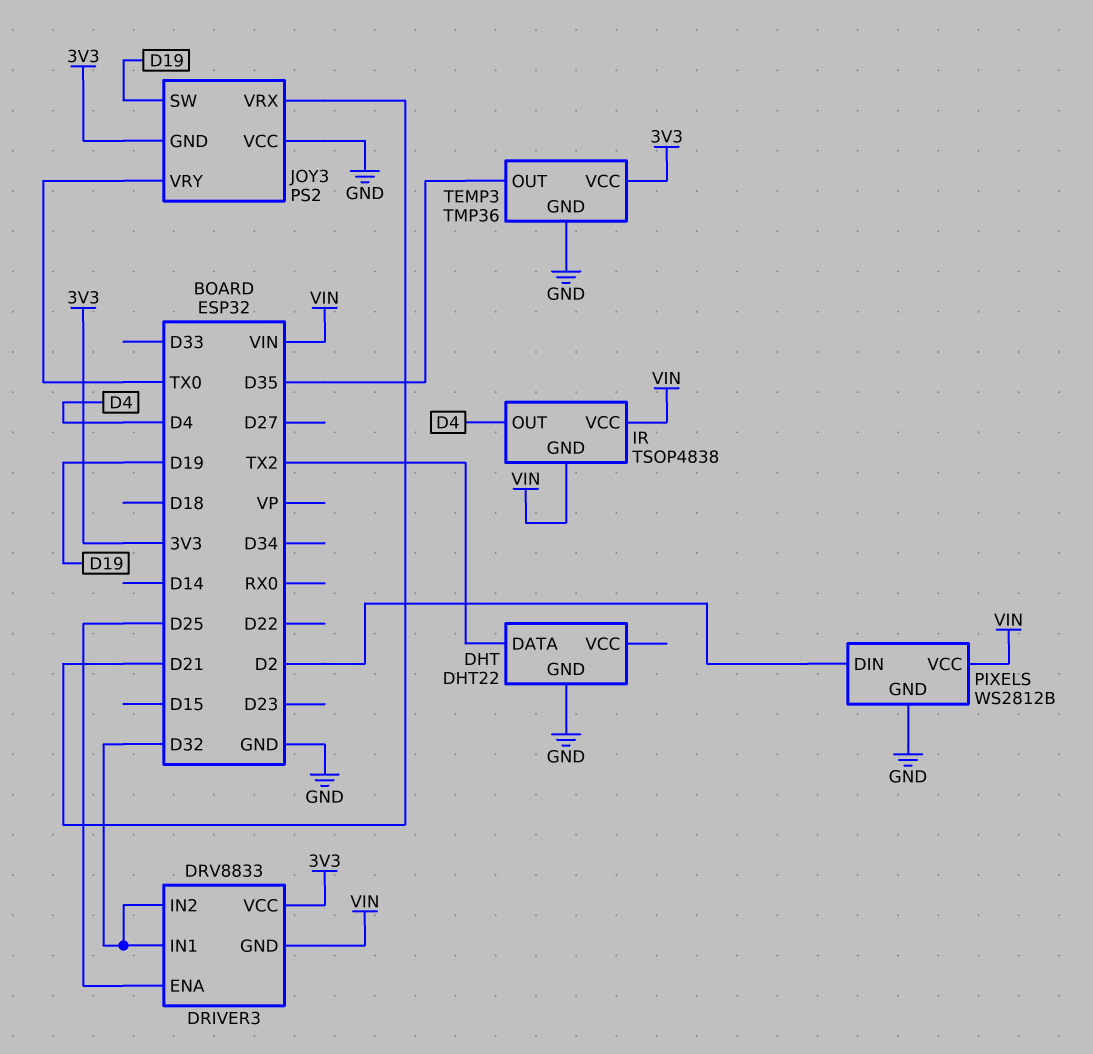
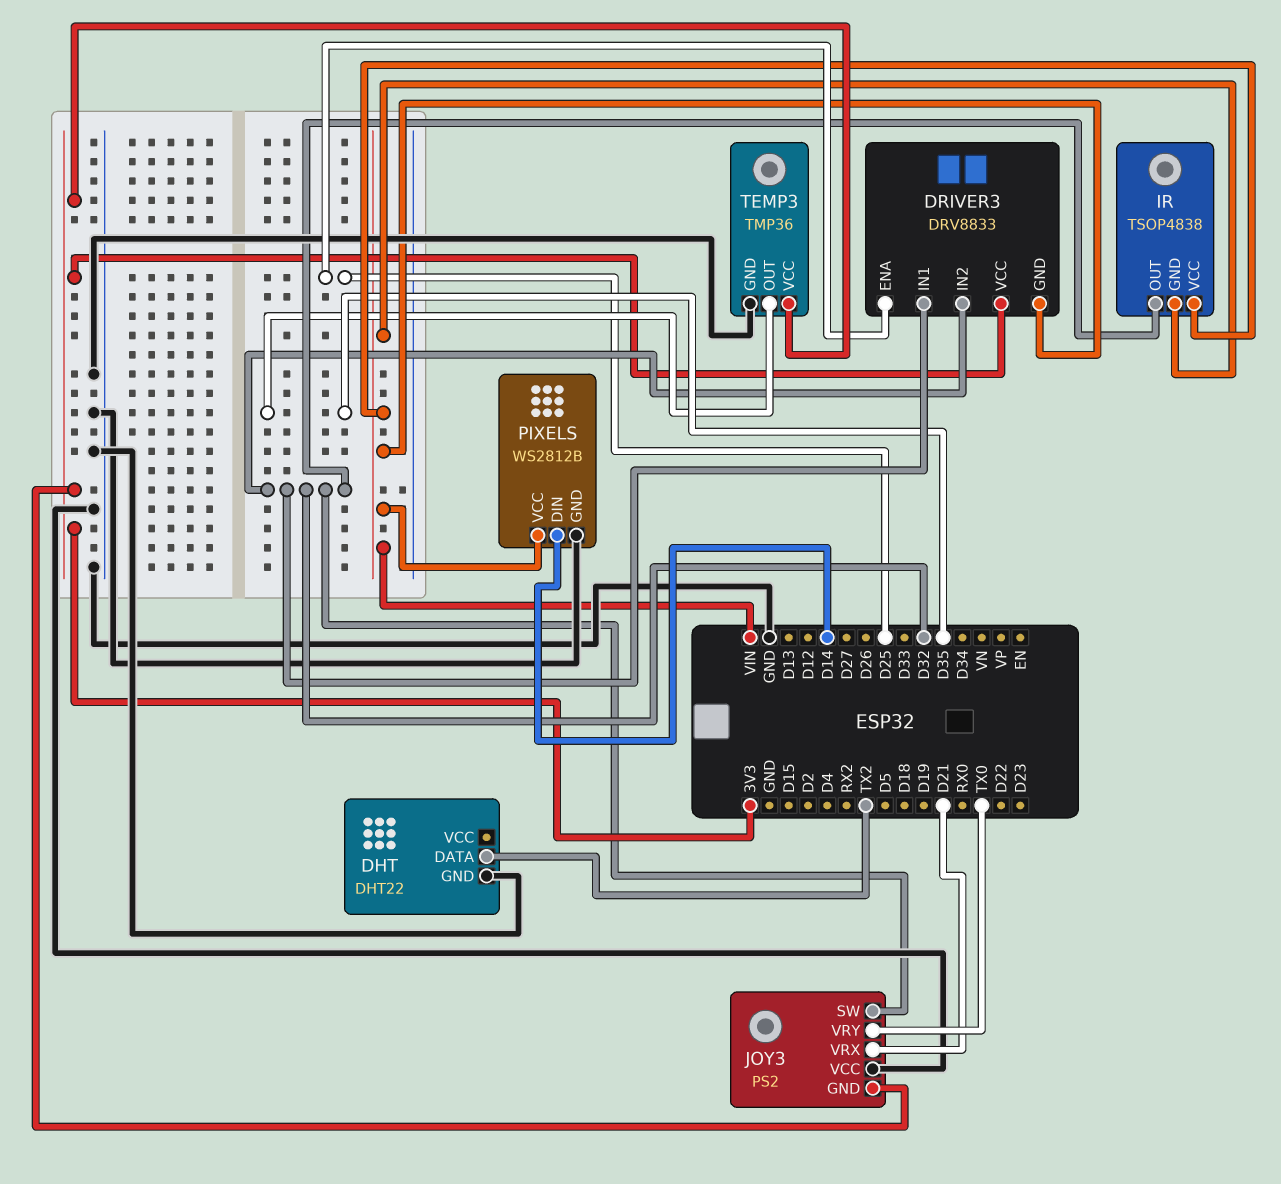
IR pin OUT: D4 -> D32
JOY3 pin SW: D19 -> D32
PIXELS pin DIN: D2 -> D14

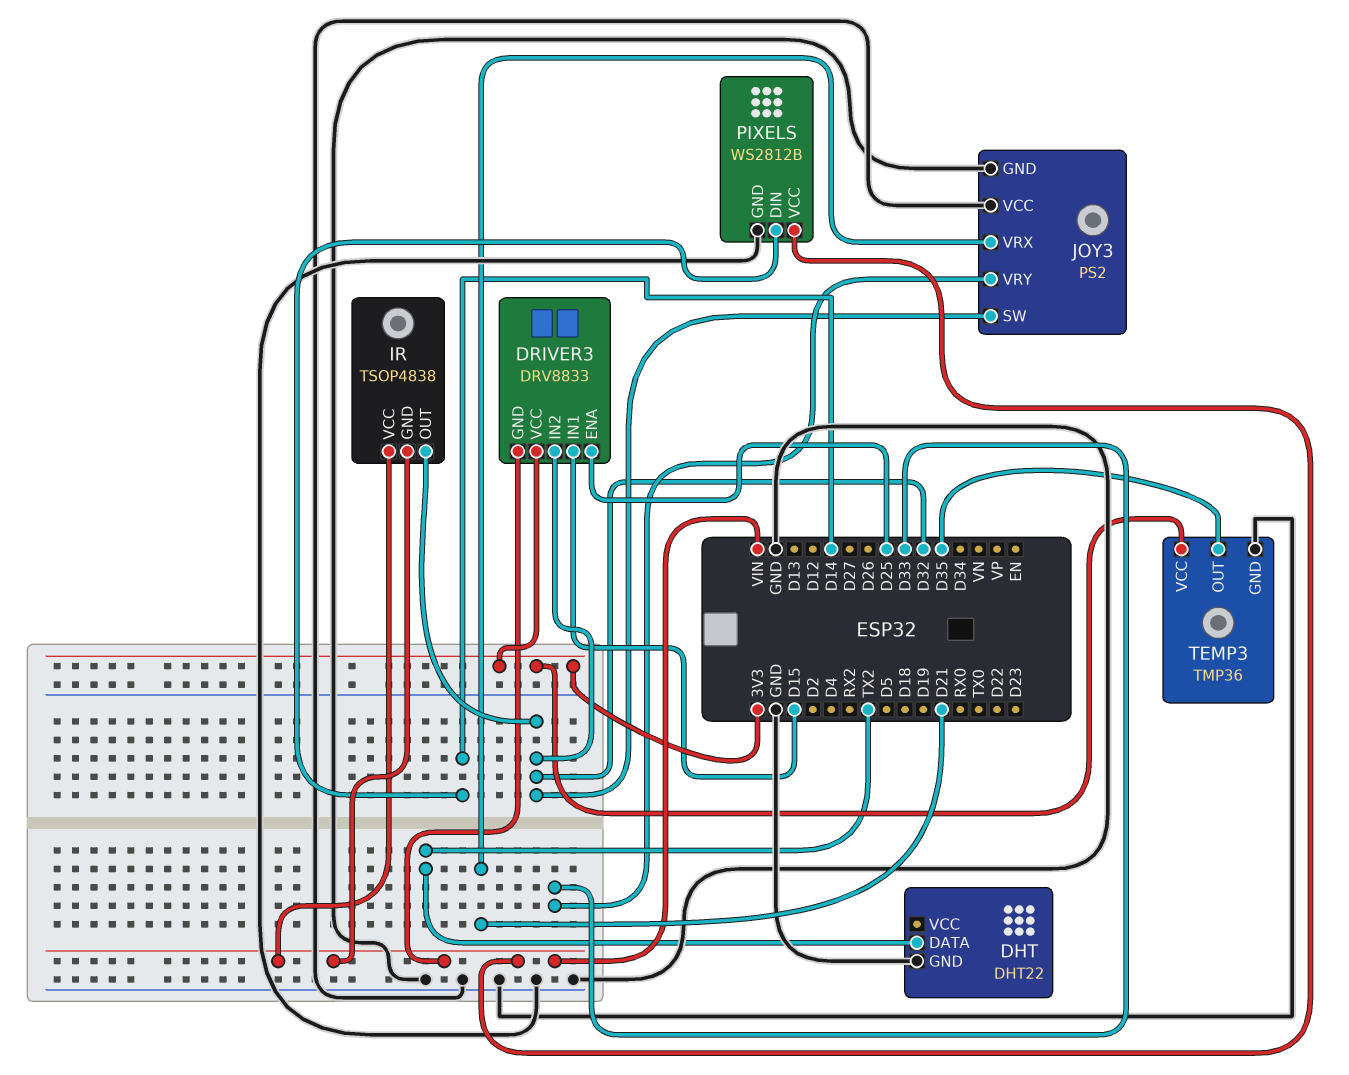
DRIVER3 pin IN1: D32 -> D15
JOY3 pin GND: 3V3 -> GND
JOY3 pin VRY: TX0 -> D33

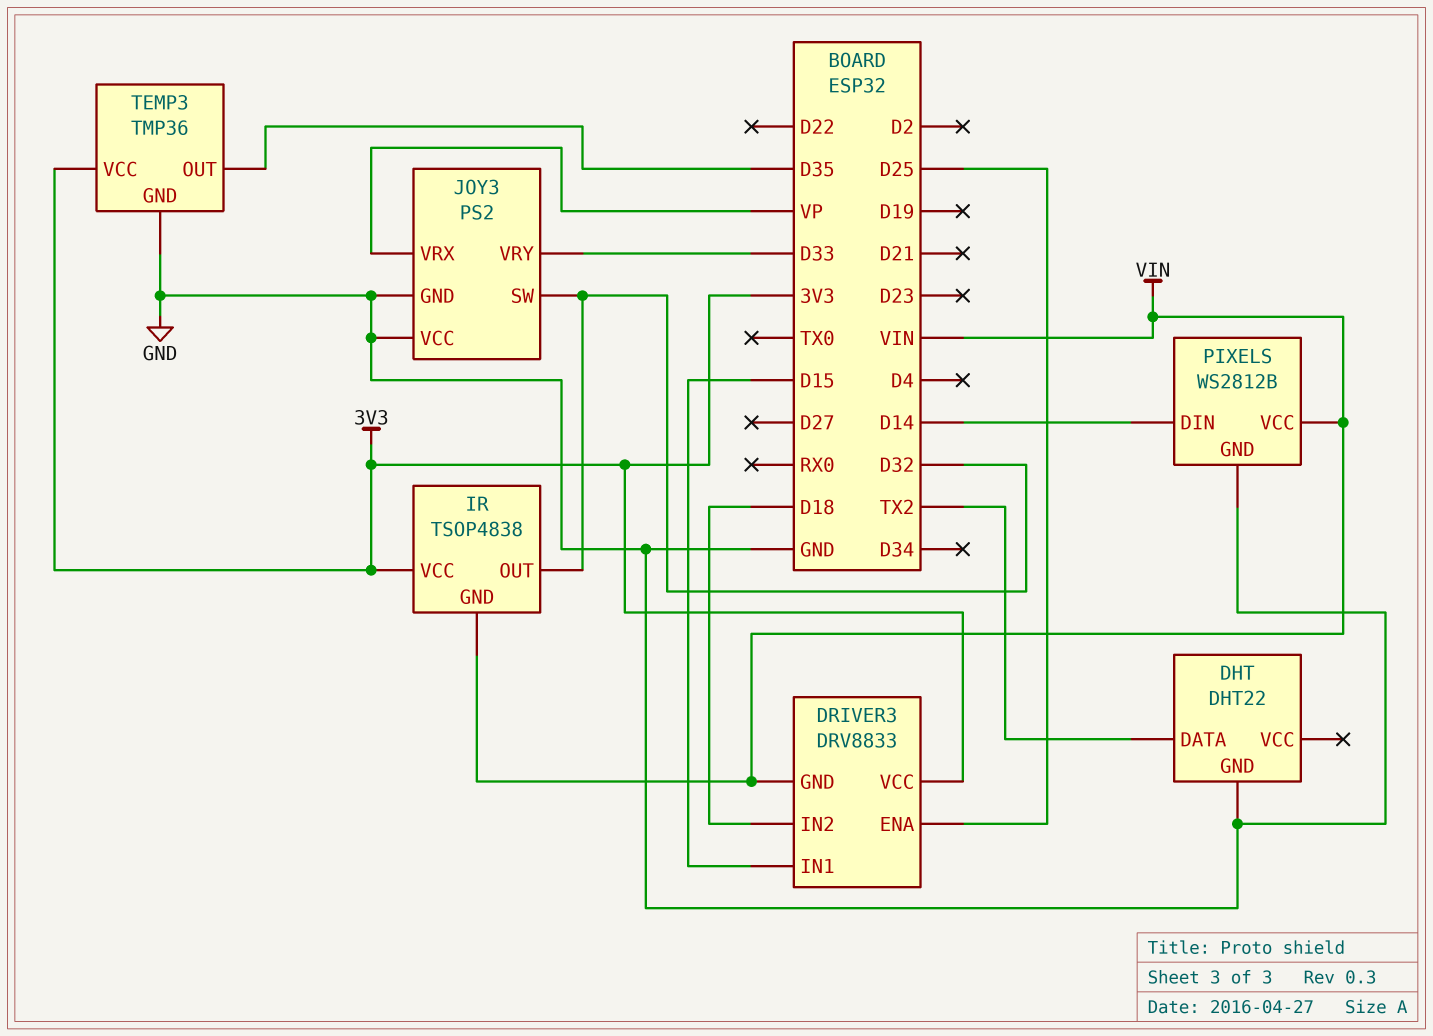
DRIVER3 pin IN2: D32 -> D18
IR pin VCC: VIN -> 3V3
JOY3 pin VRX: D21 -> VP

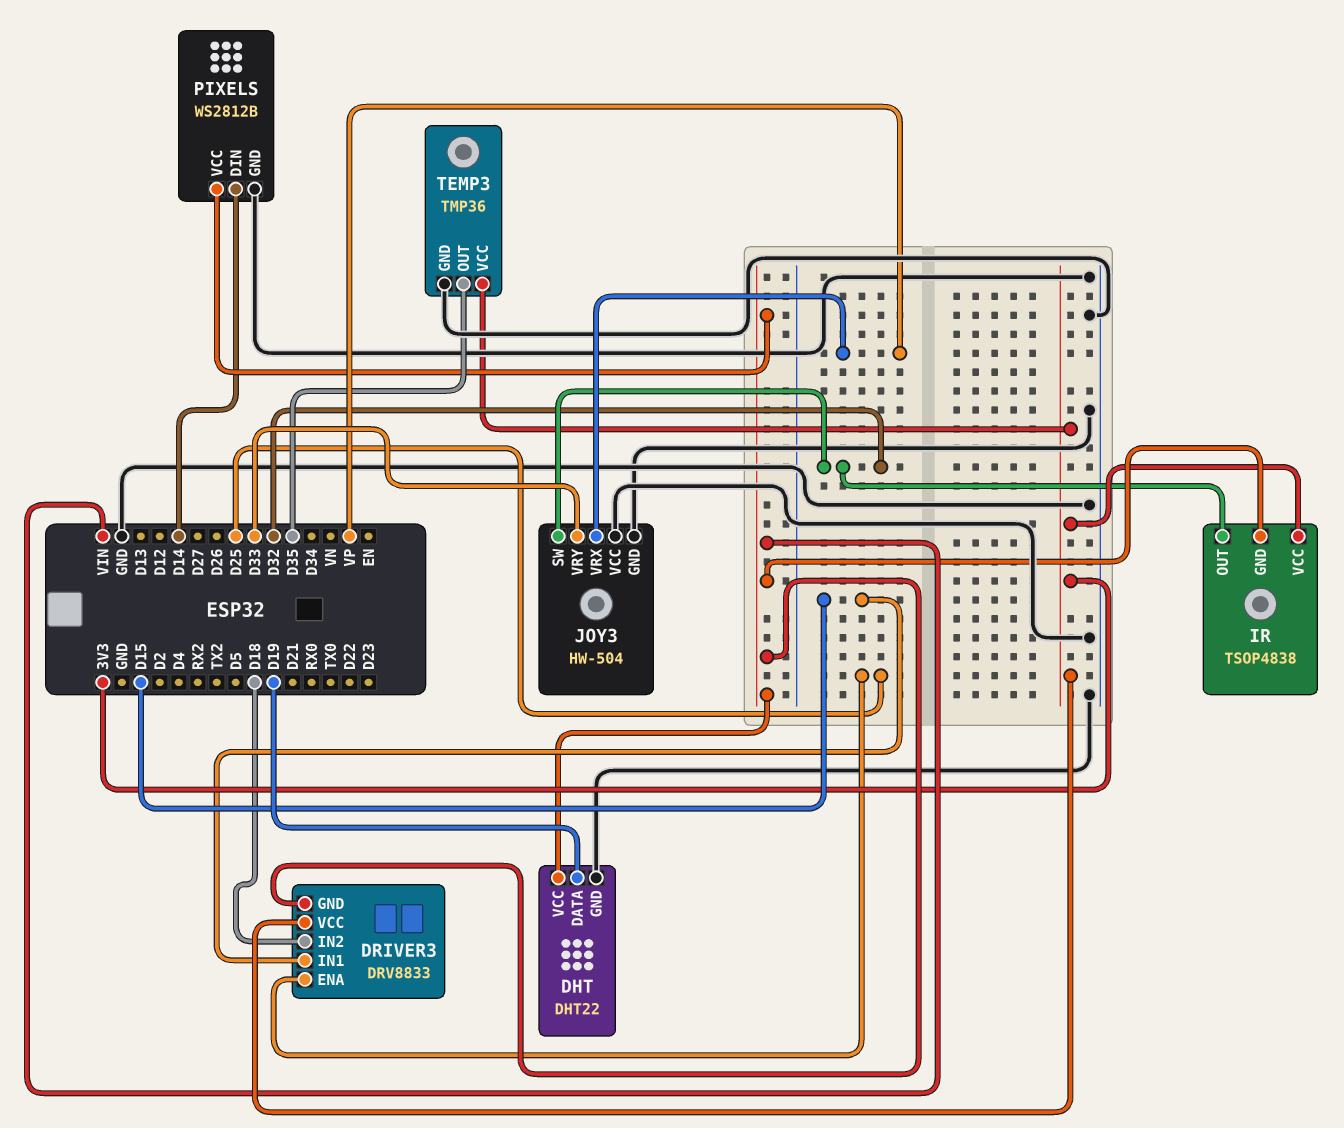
DHT pin DATA: TX2 -> D19
DHT pin VCC: none -> VIN
JOY3: PS2 -> HW-504

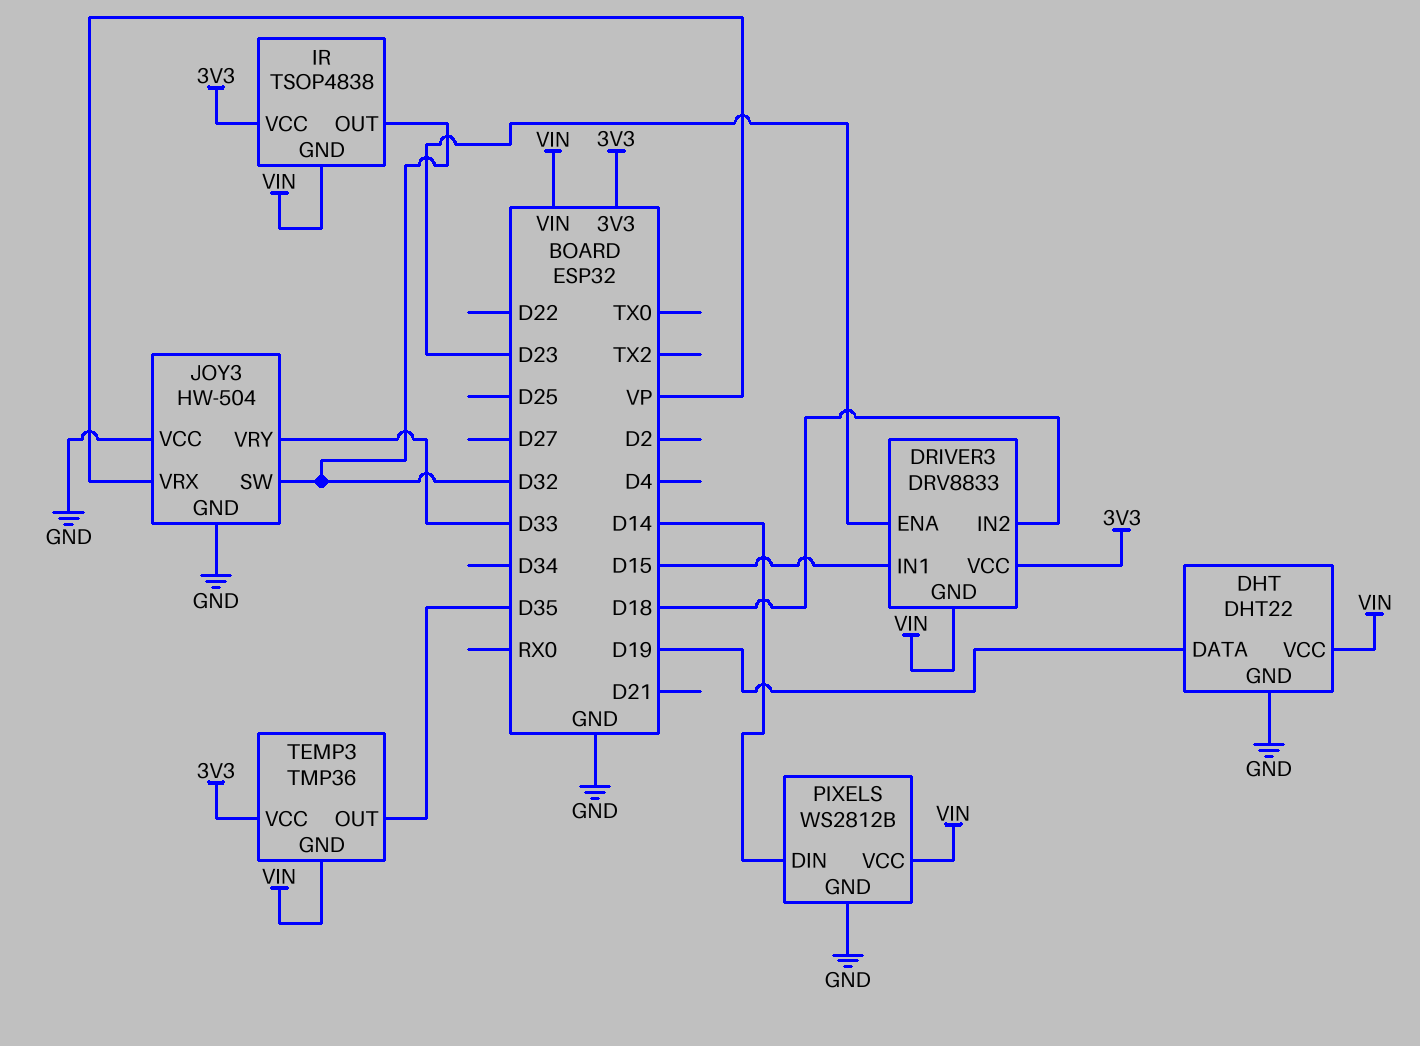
DRIVER3 pin ENA: D25 -> D23
TEMP3 pin GND: GND -> VIN

